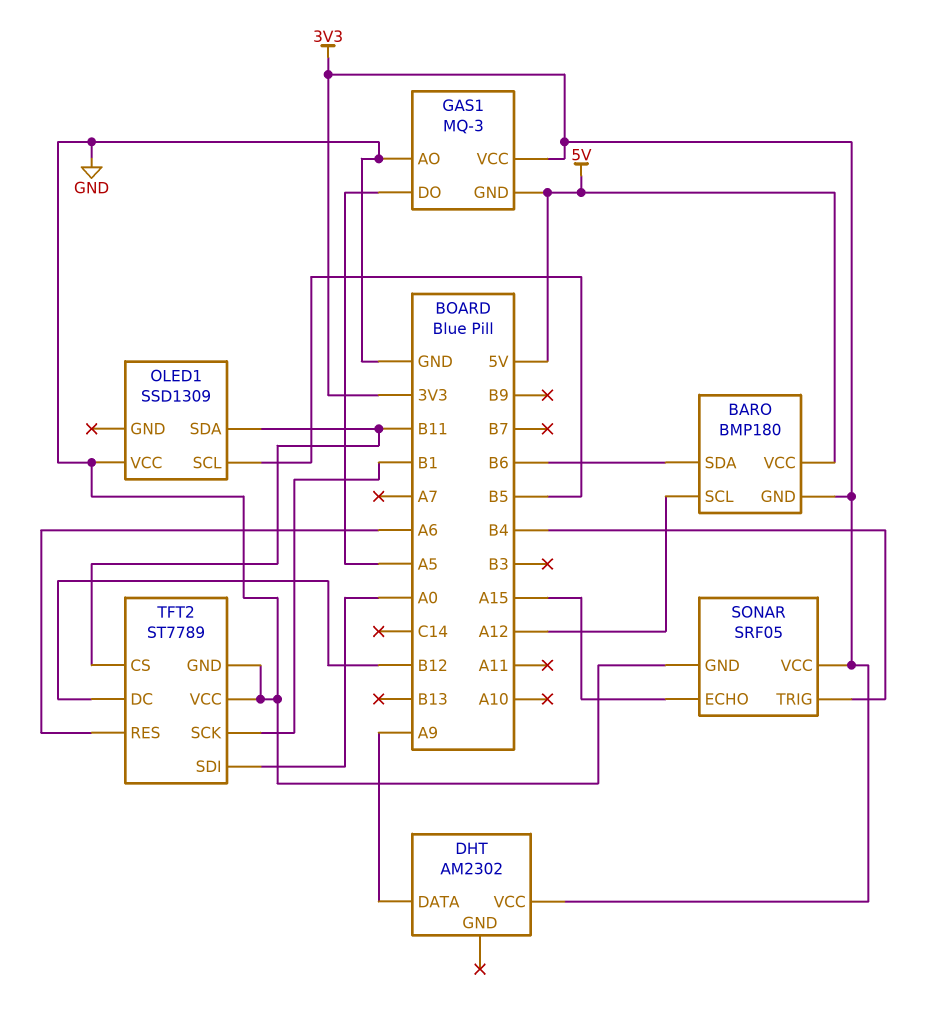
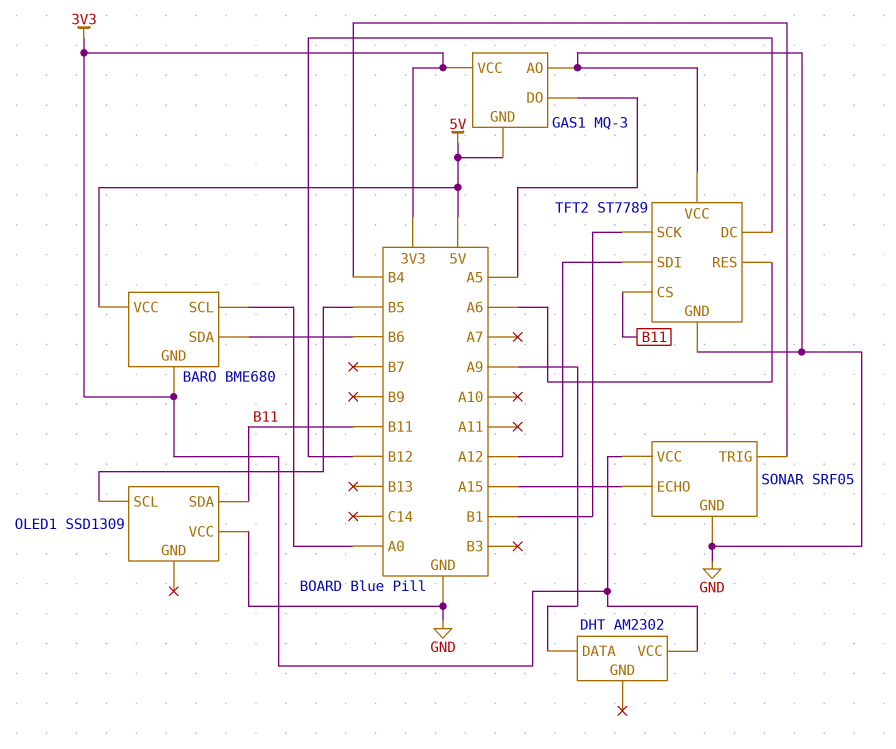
BARO: BMP180 -> BME680
BARO pin SCL: A12 -> A0
TFT2 pin SDI: A0 -> A12

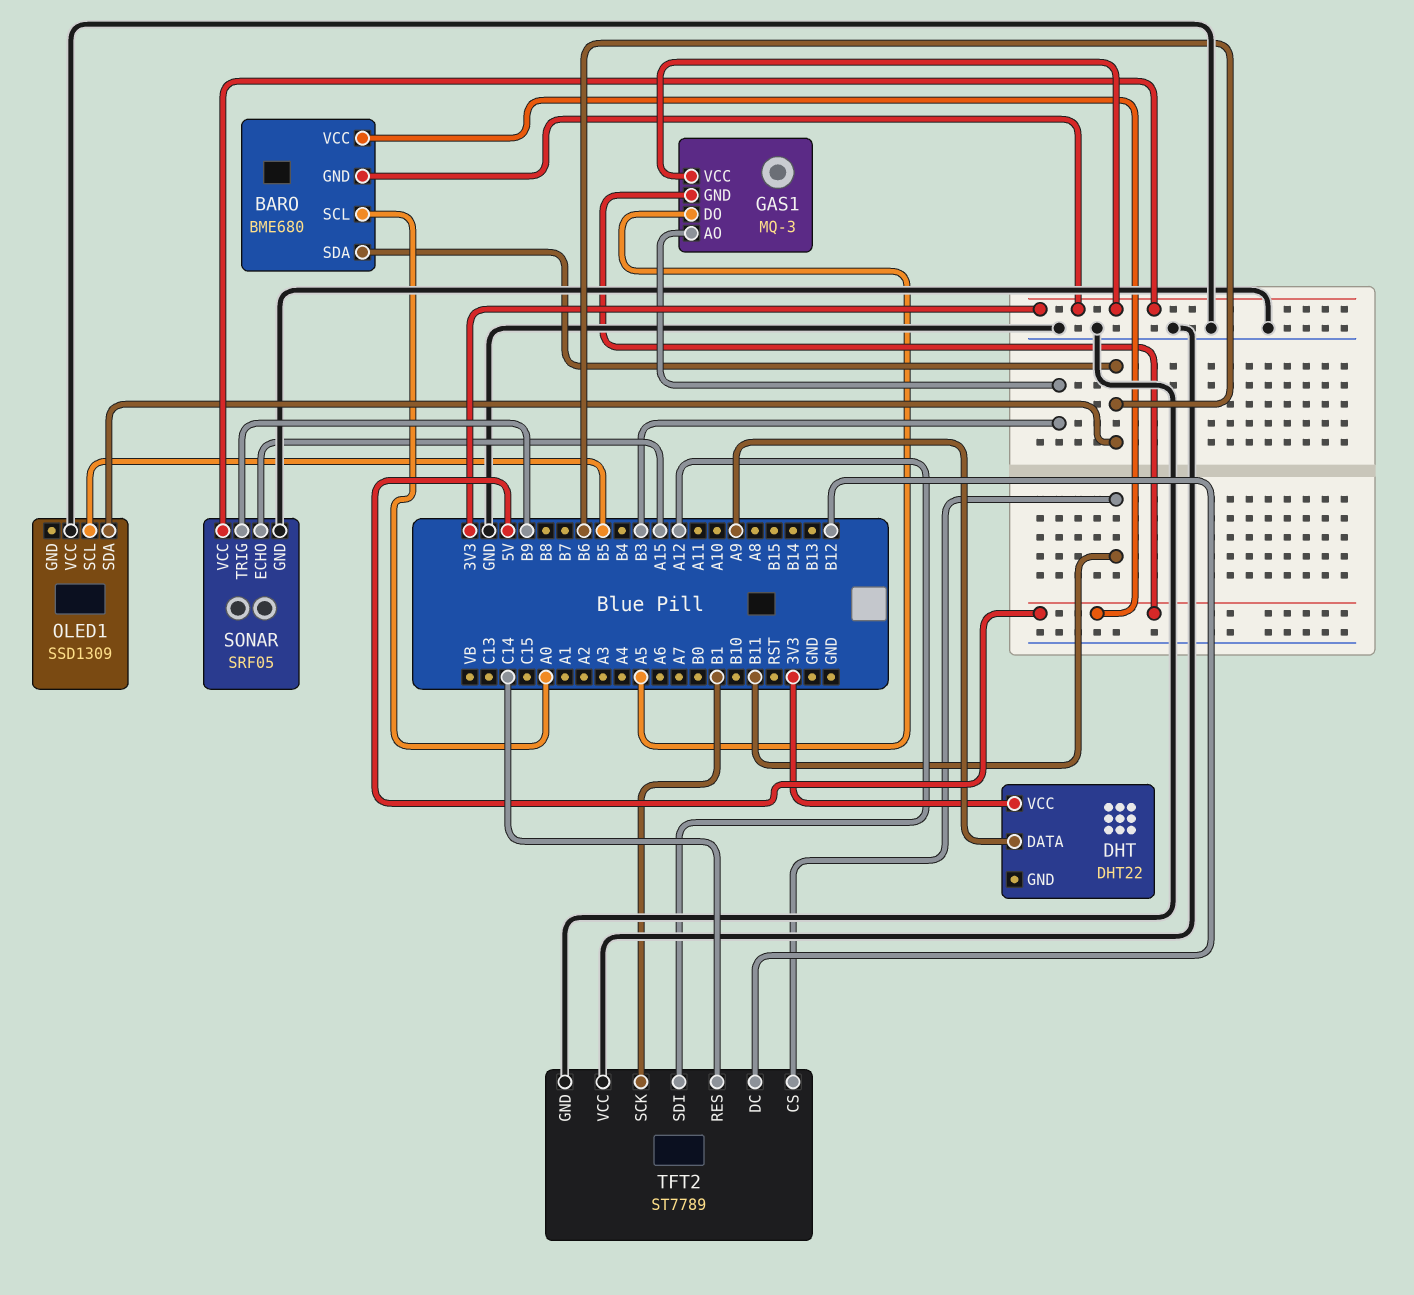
DHT: AM2302 -> DHT22
GAS1 pin AO: GND -> B3
OLED1 pin SDA: B11 -> B6
SONAR pin TRIG: B4 -> B9
TFT2 pin RES: A6 -> C14

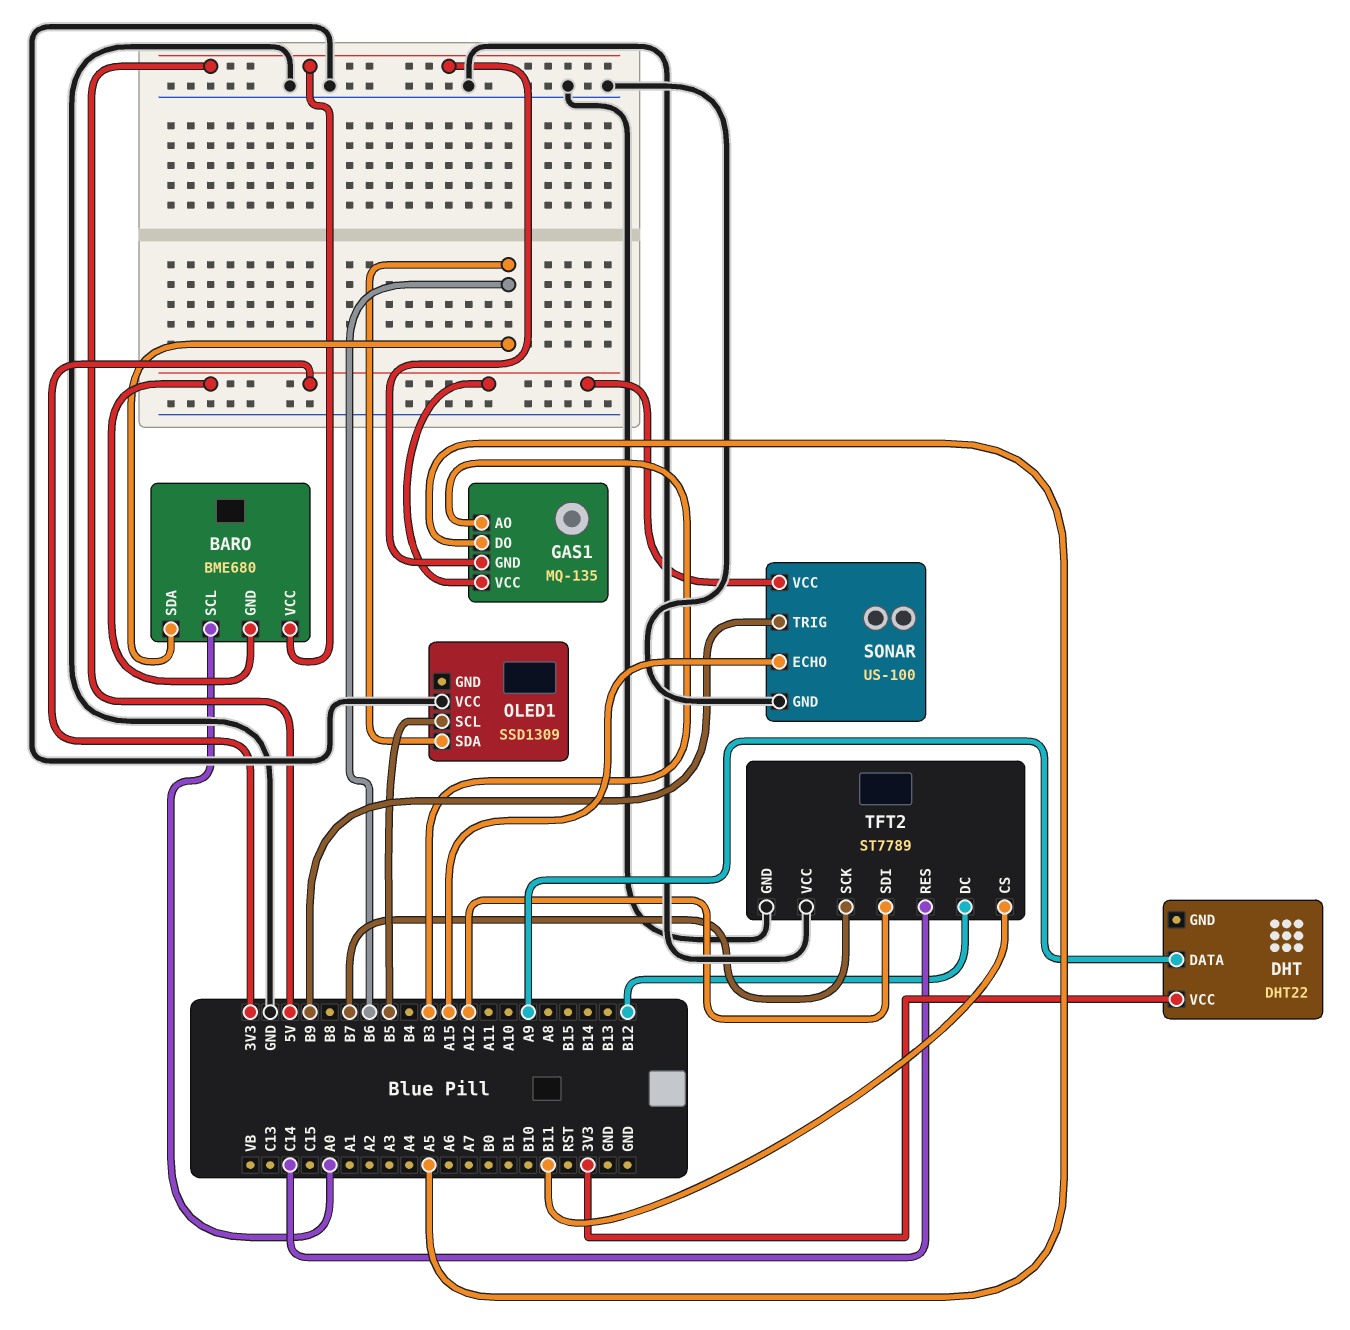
GAS1: MQ-3 -> MQ-135
SONAR: SRF05 -> US-100
TFT2 pin SCK: B1 -> B7

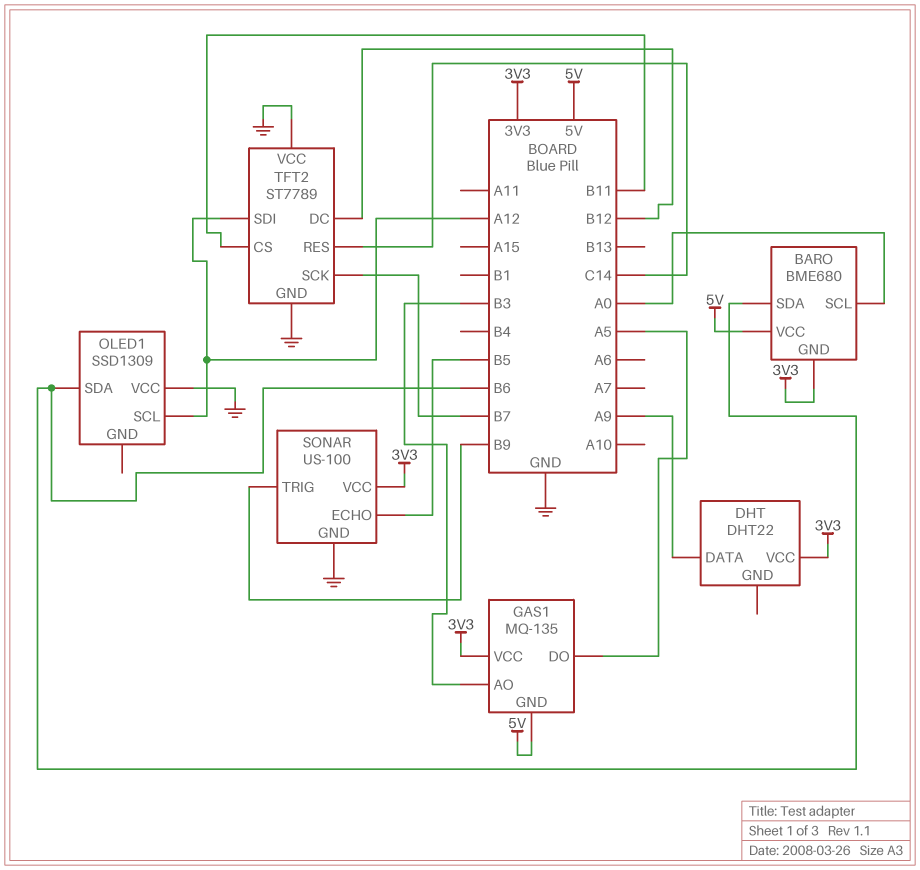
OLED1 pin SCL: B5 -> A12
SONAR pin ECHO: A15 -> B5

